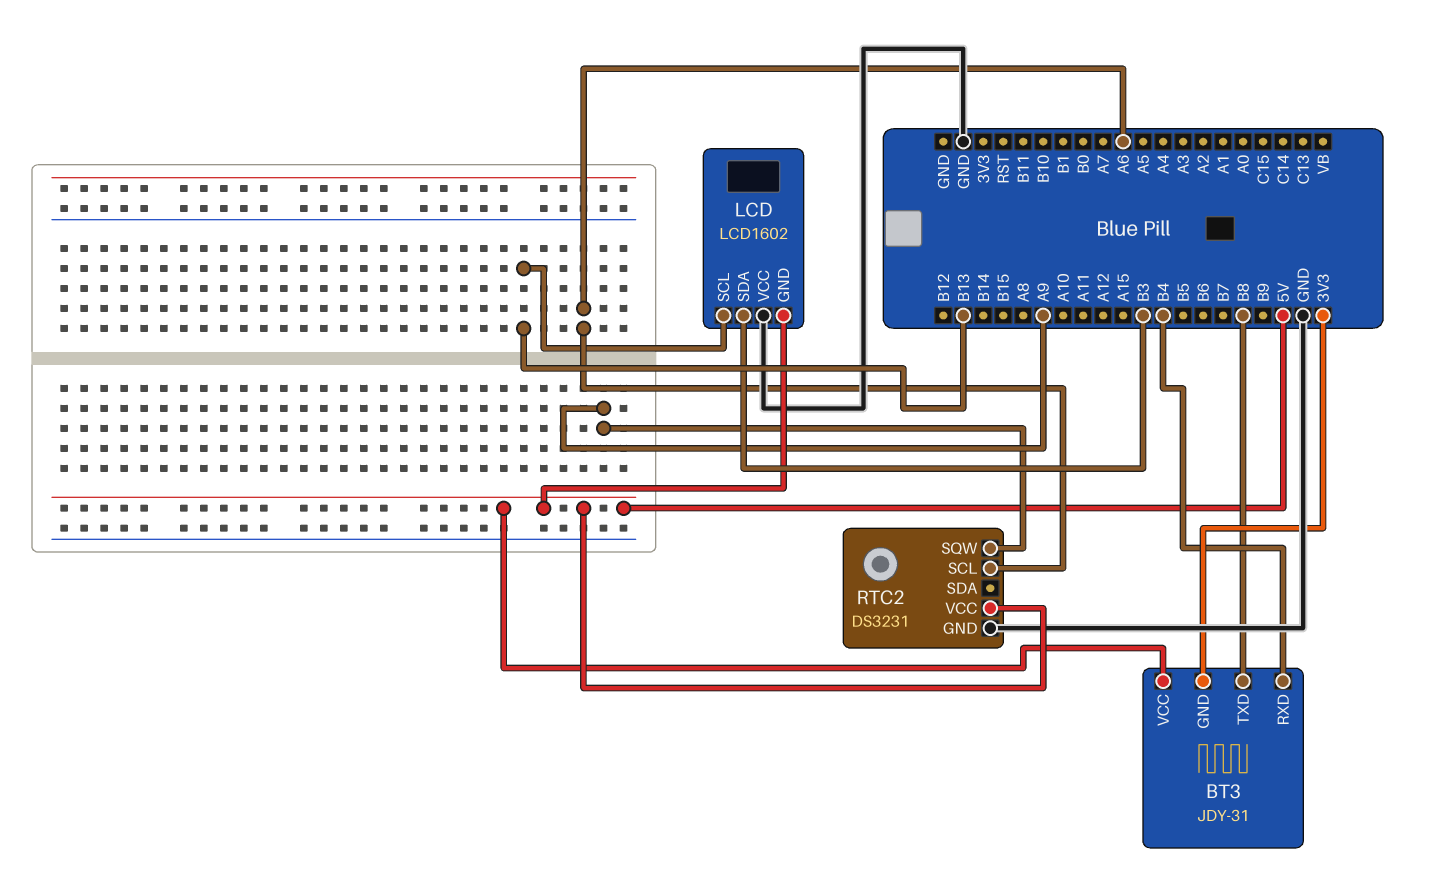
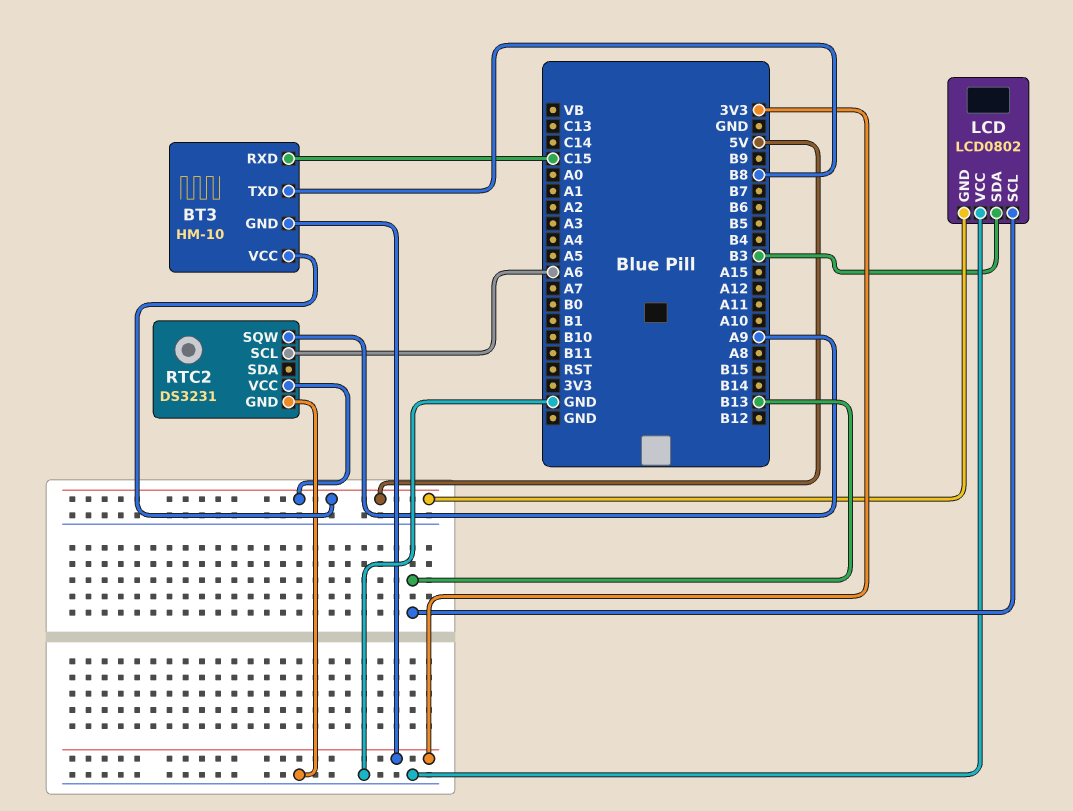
BT3: JDY-31 -> HM-10
BT3 pin RXD: B4 -> C15
LCD: LCD1602 -> LCD0802

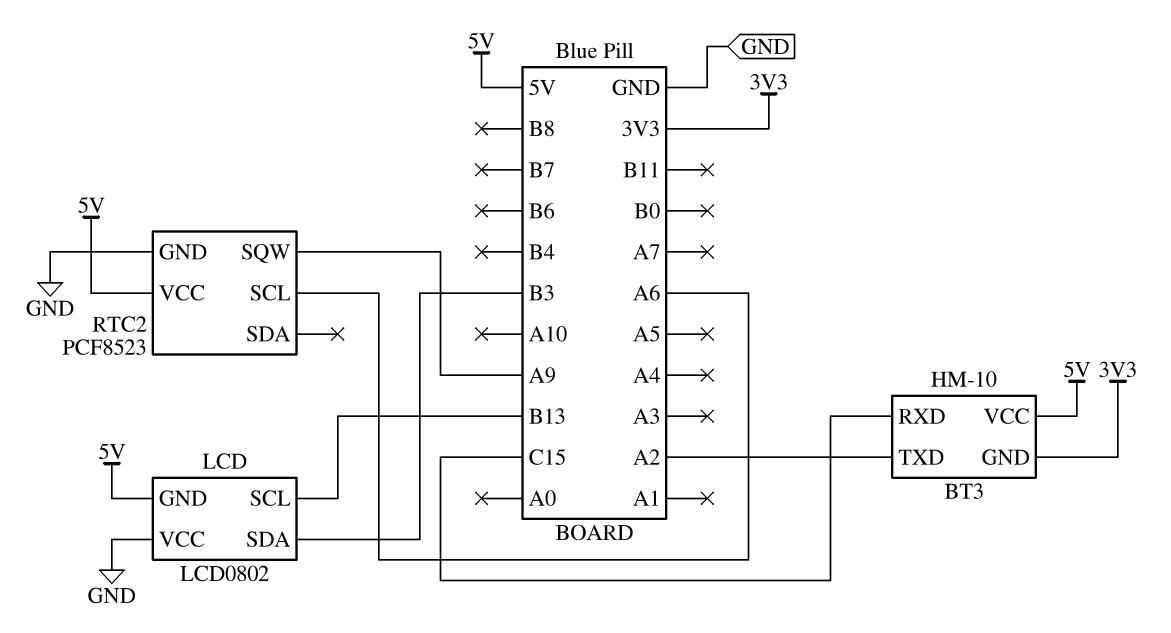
BT3 pin TXD: B8 -> A2
RTC2: DS3231 -> PCF8523

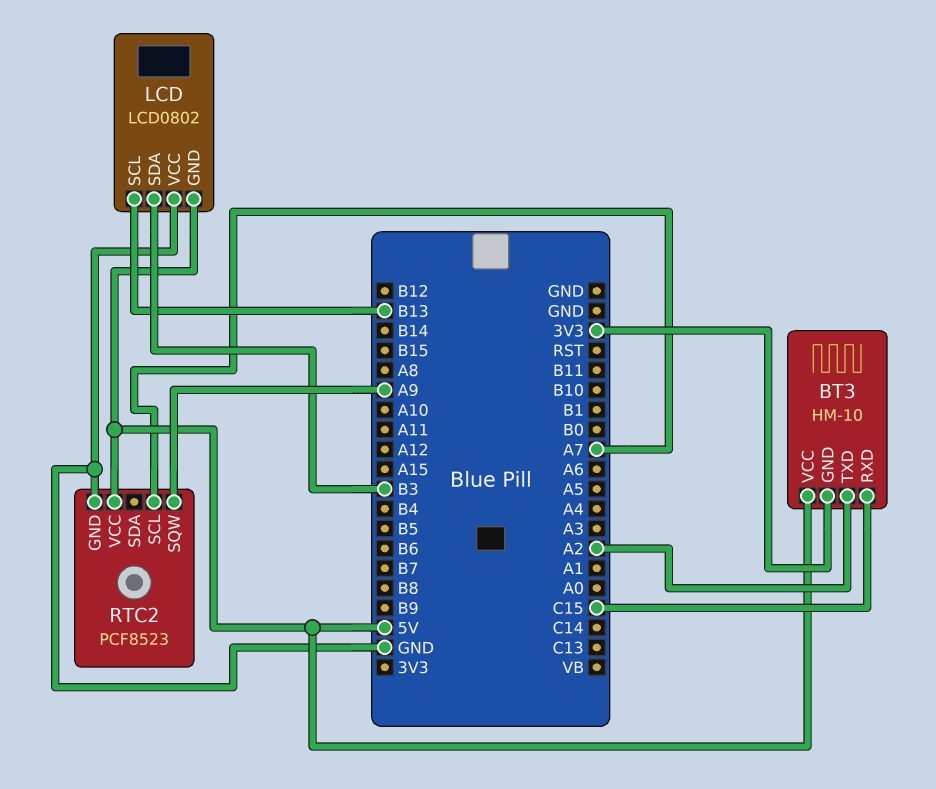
RTC2 pin SCL: A6 -> A7

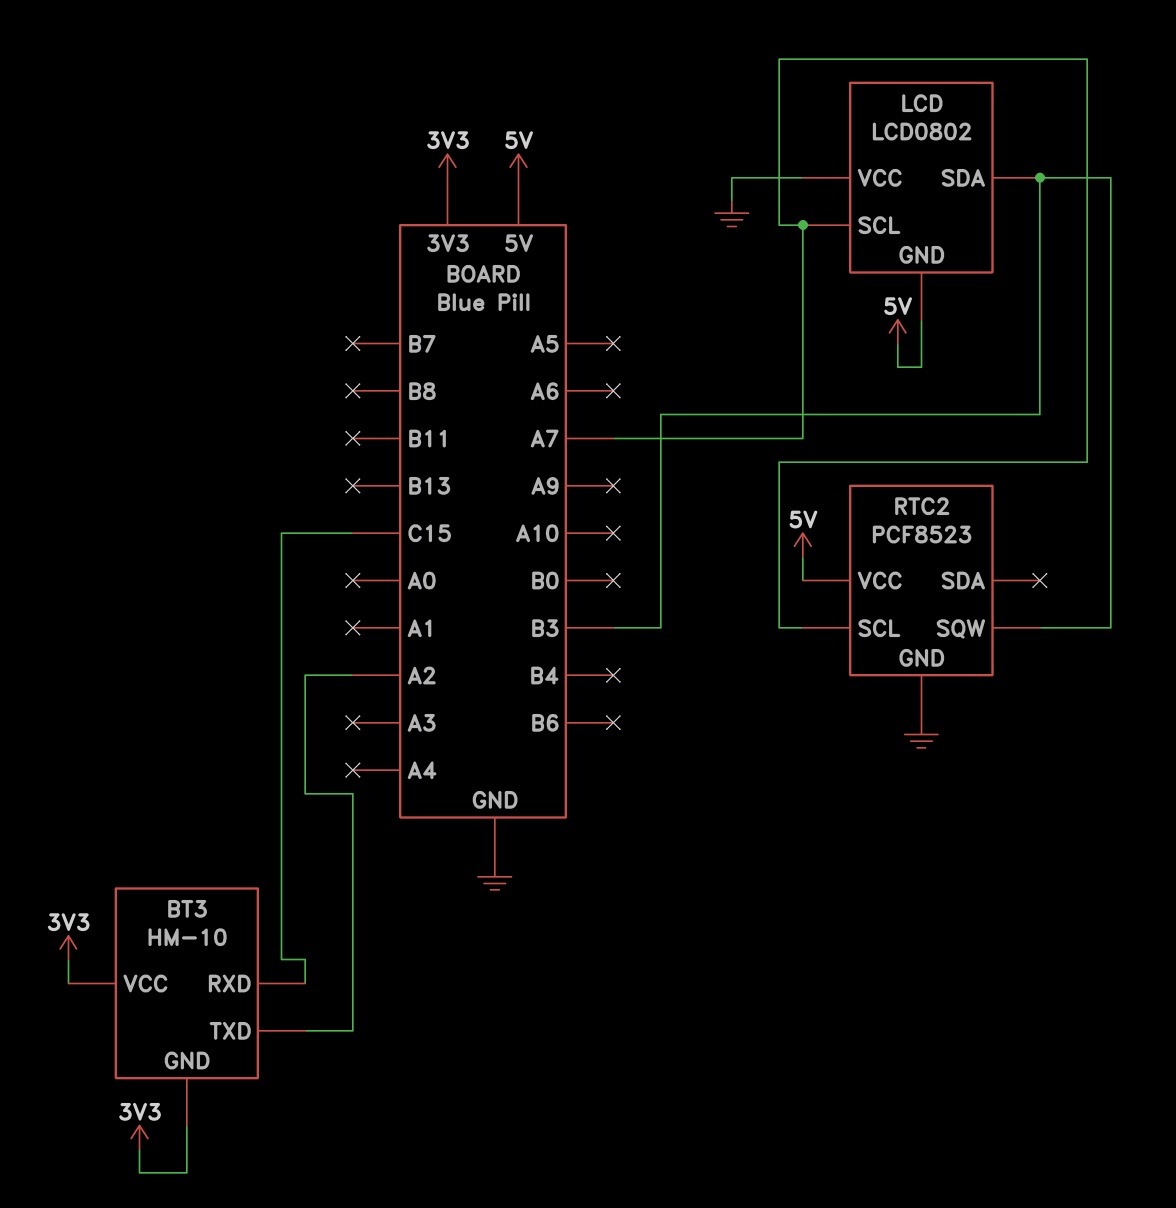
BT3 pin VCC: 5V -> 3V3
LCD pin SCL: B13 -> A7
RTC2 pin SQW: A9 -> B3

